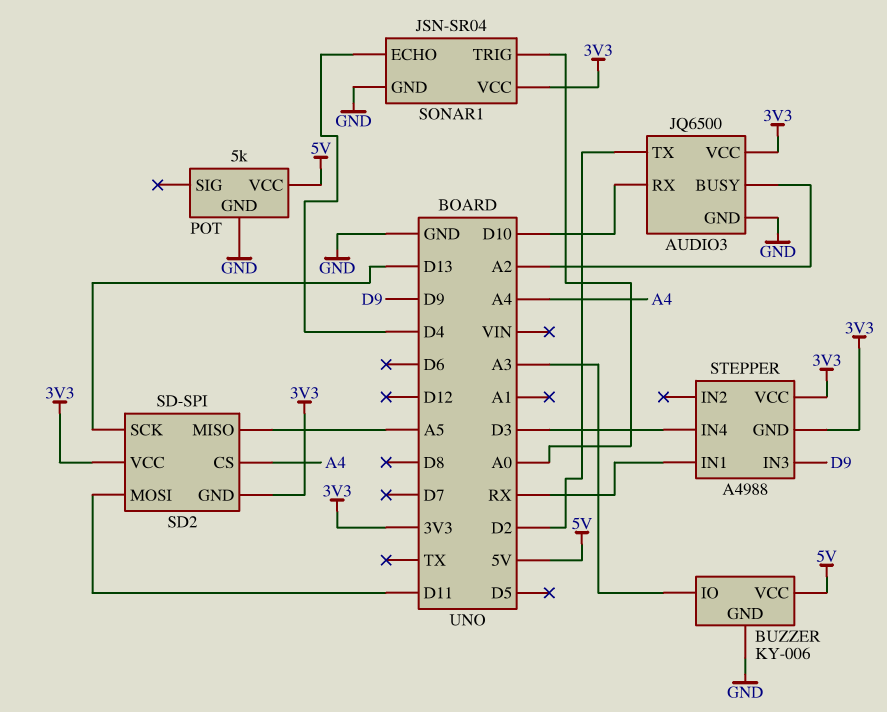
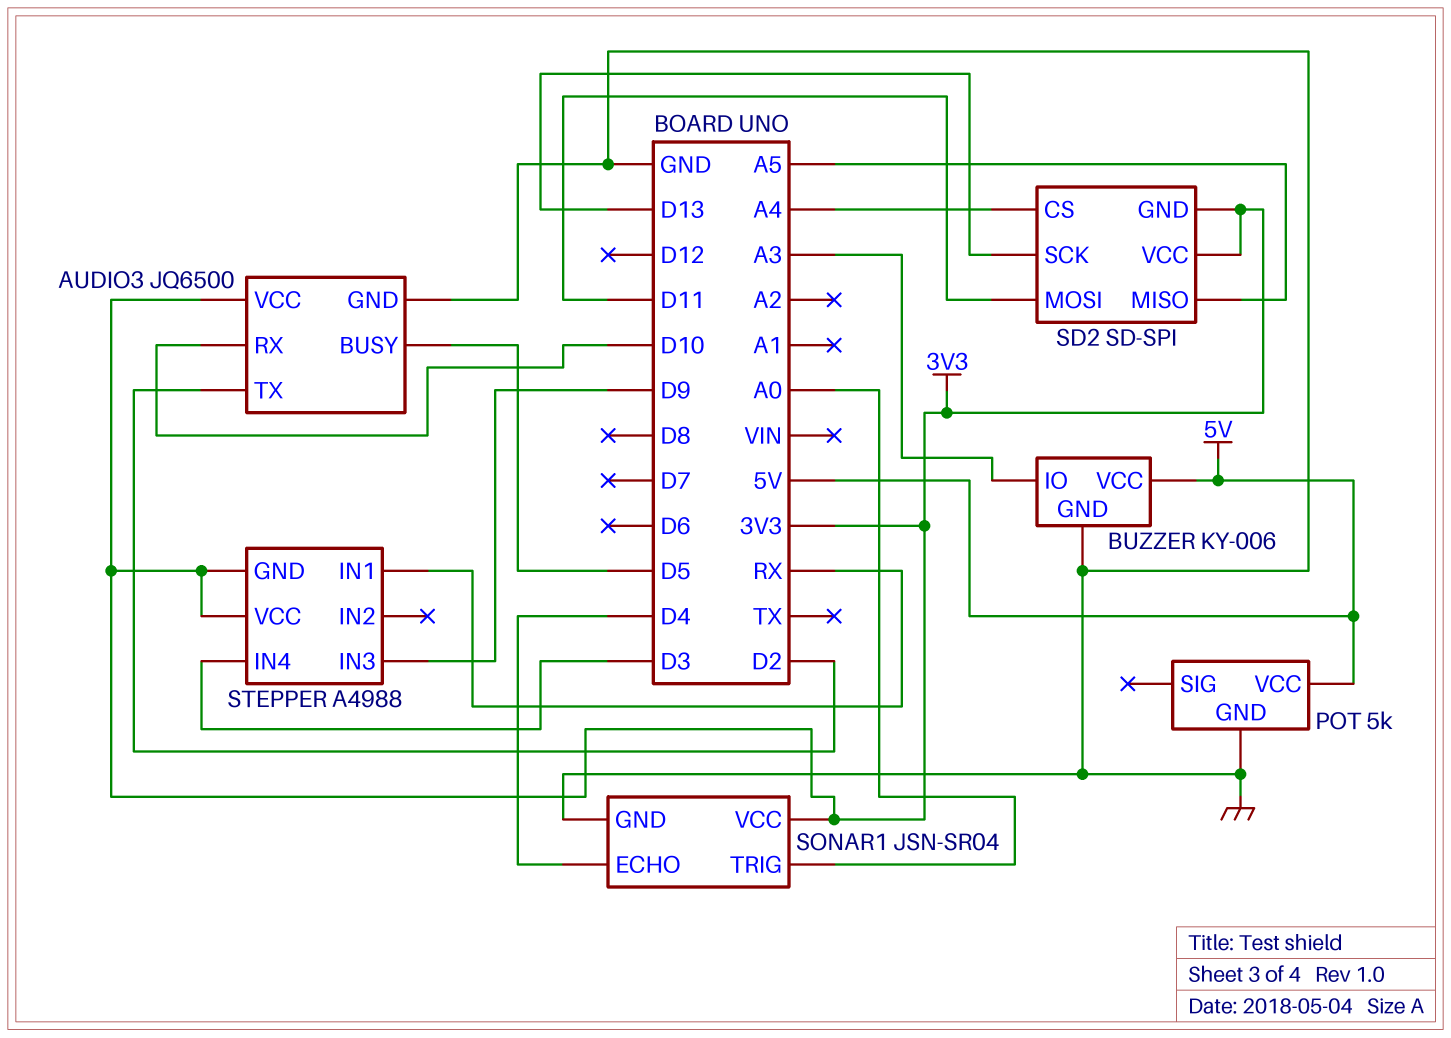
AUDIO3 pin BUSY: A2 -> D5

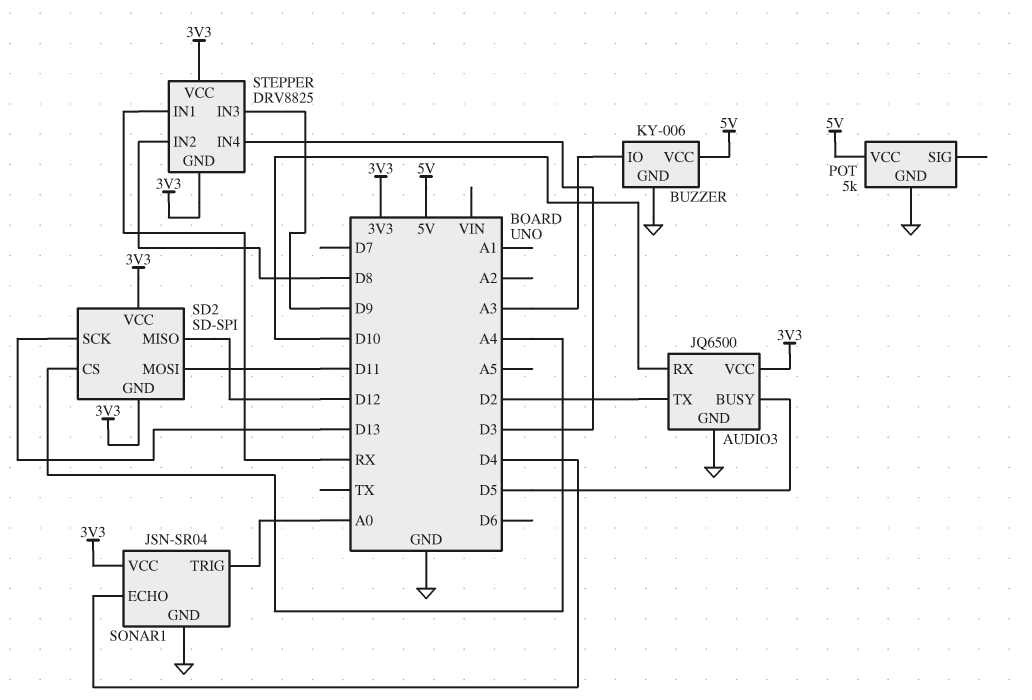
SD2 pin MISO: A5 -> D12
STEPPER: A4988 -> DRV8825
STEPPER pin IN2: none -> D8

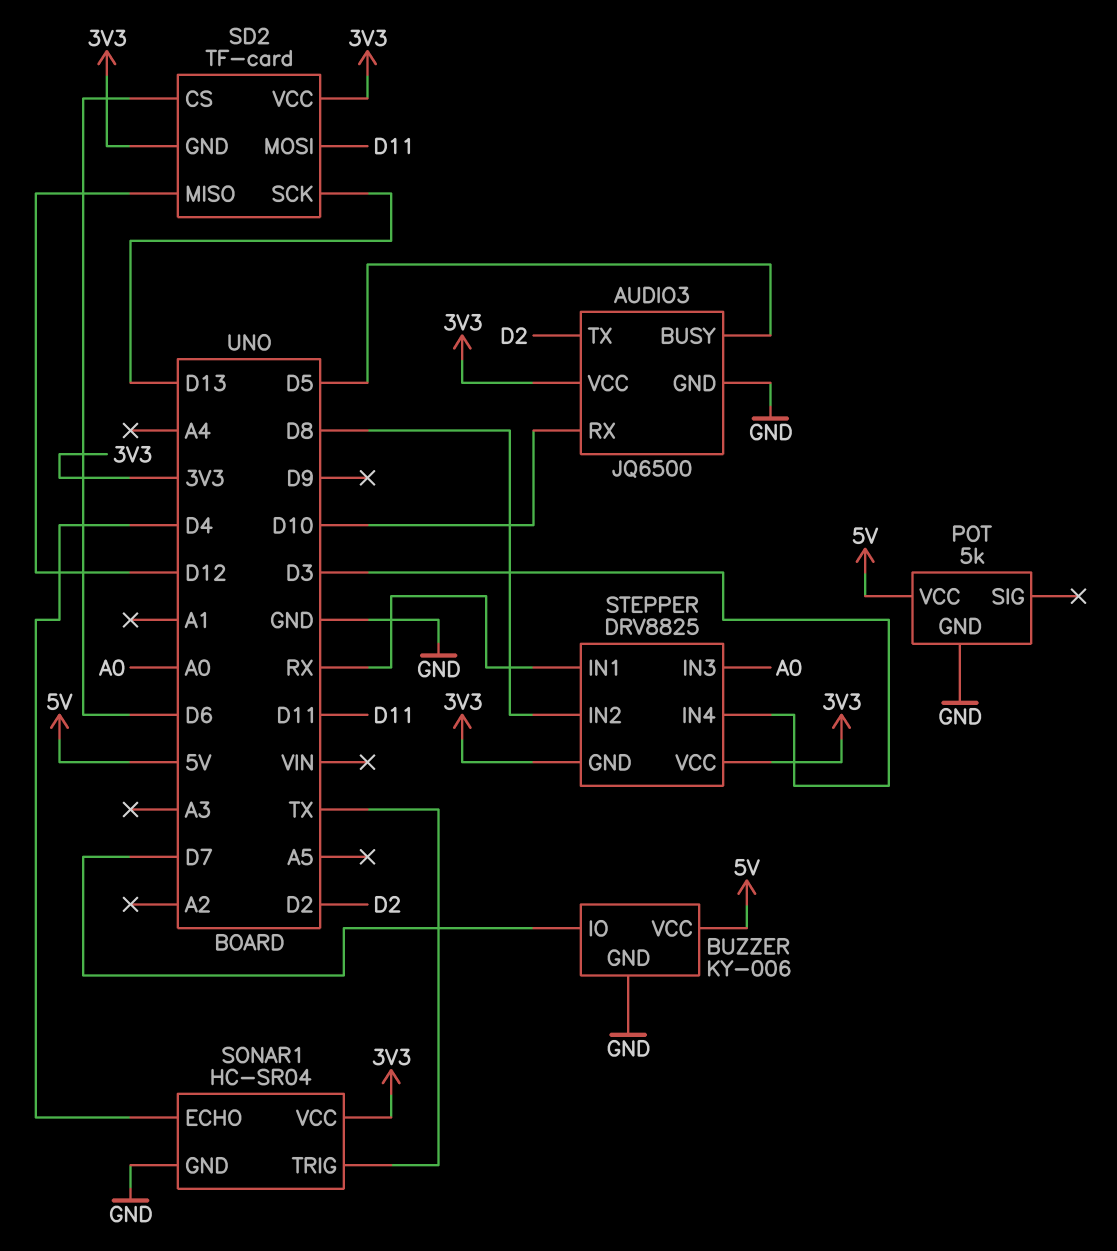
BUZZER pin IO: A3 -> D7
SD2: SD-SPI -> TF-card
SD2 pin CS: A4 -> D6
SONAR1: JSN-SR04 -> HC-SR04
SONAR1 pin TRIG: A0 -> TX
STEPPER pin IN3: D9 -> A0

